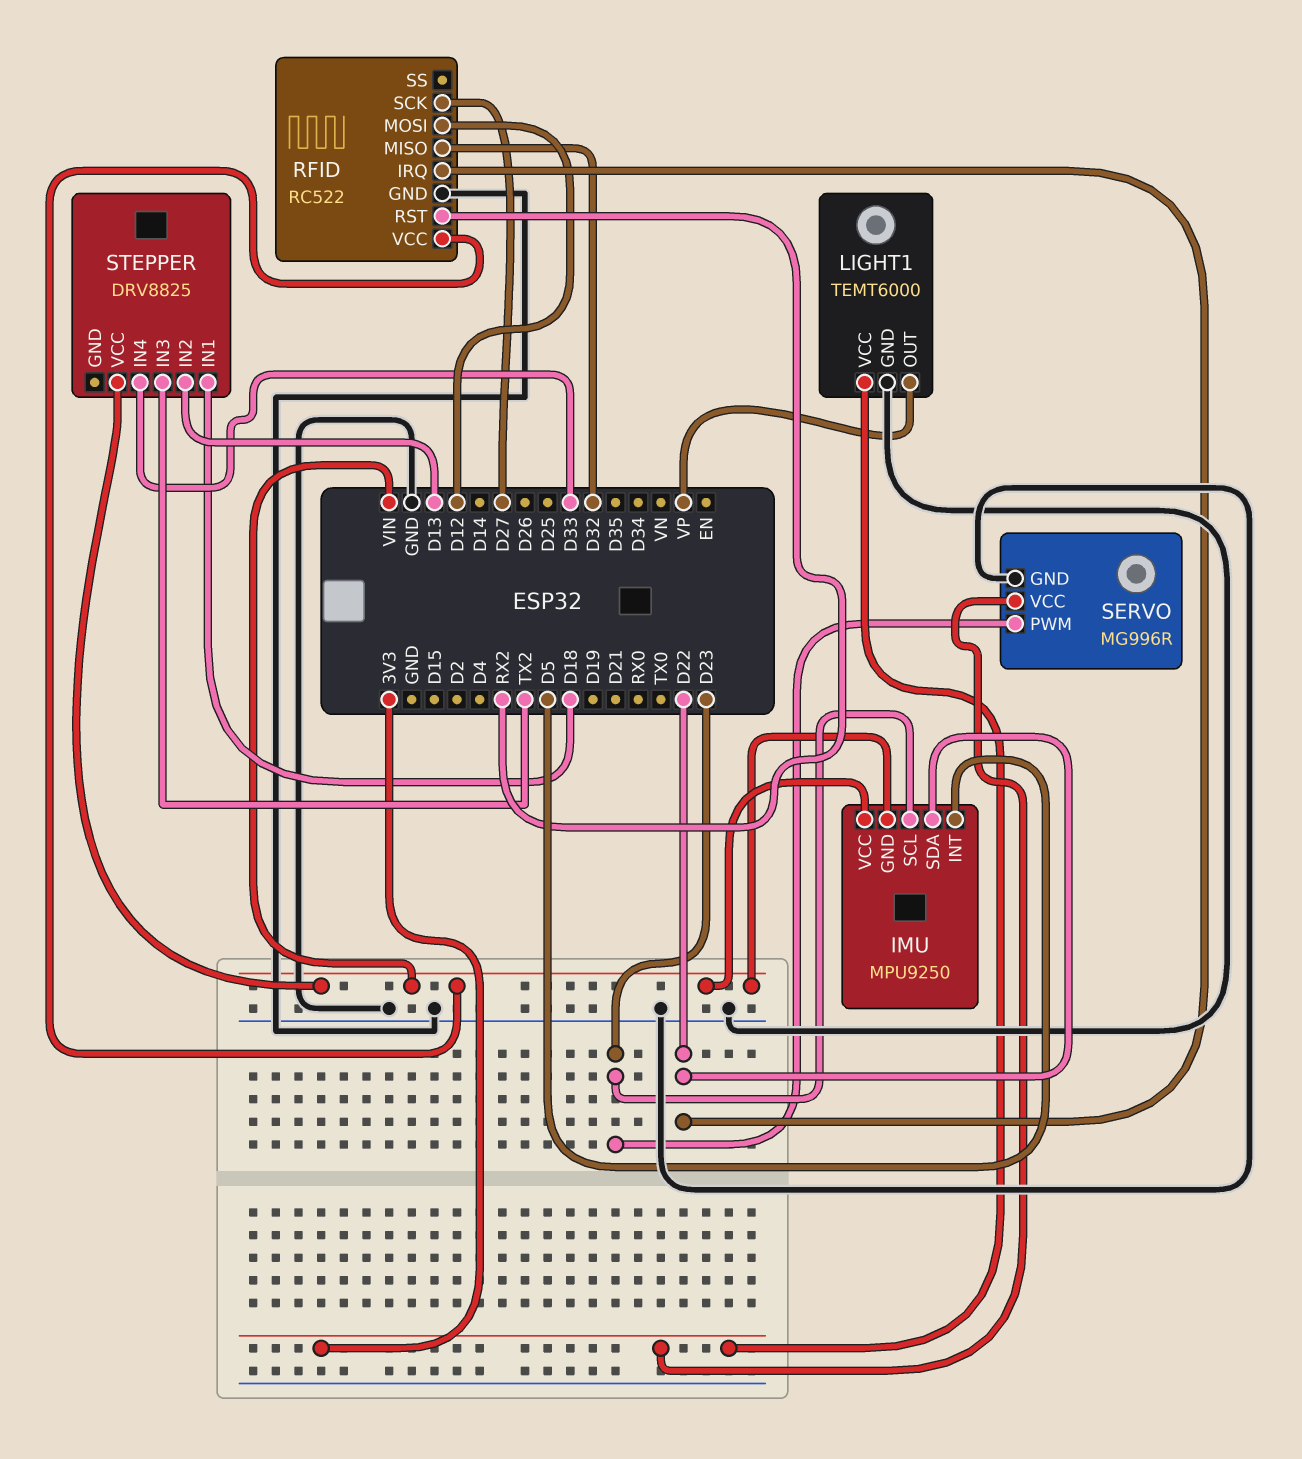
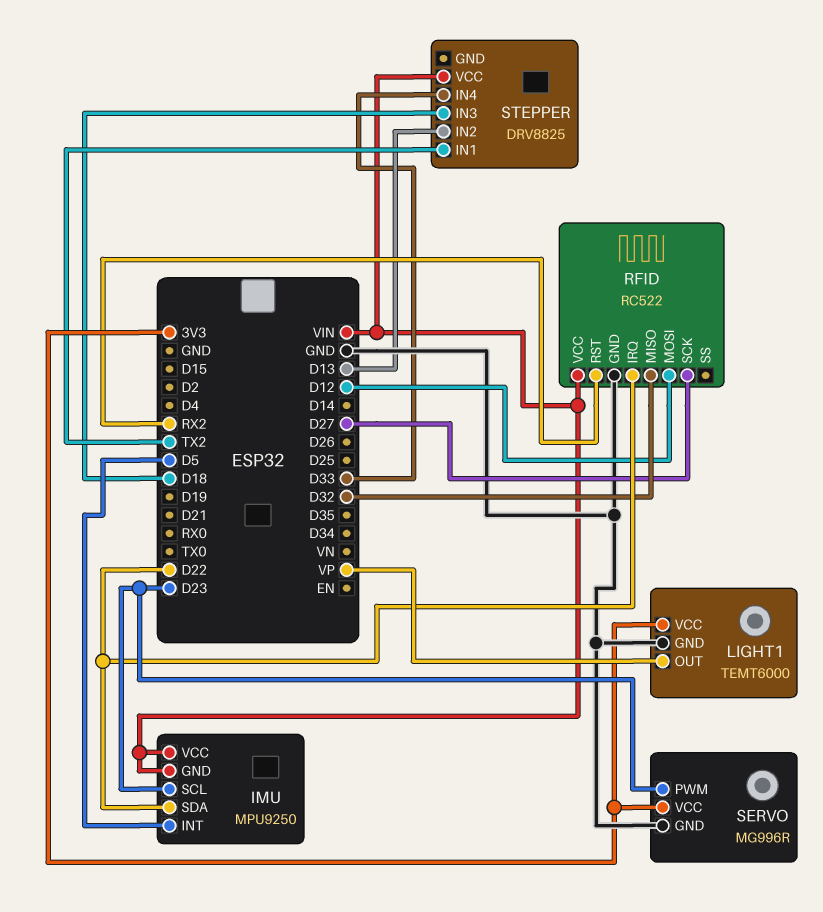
STEPPER pin IN1: D18 -> TX2
STEPPER pin IN3: TX2 -> D18

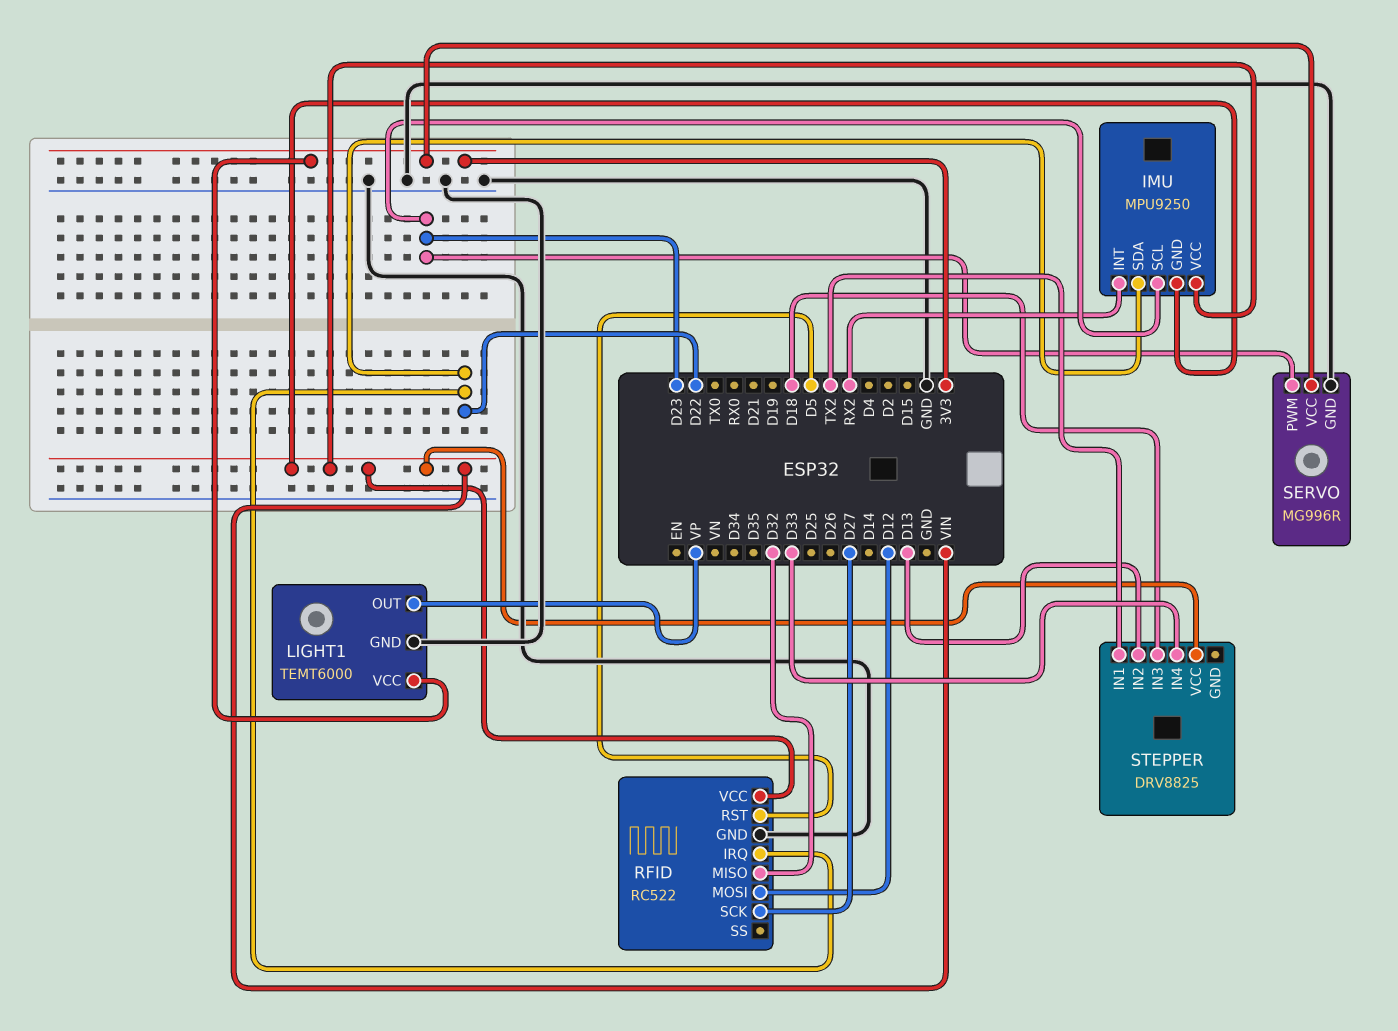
IMU pin INT: D5 -> RX2
RFID pin RST: RX2 -> D5

